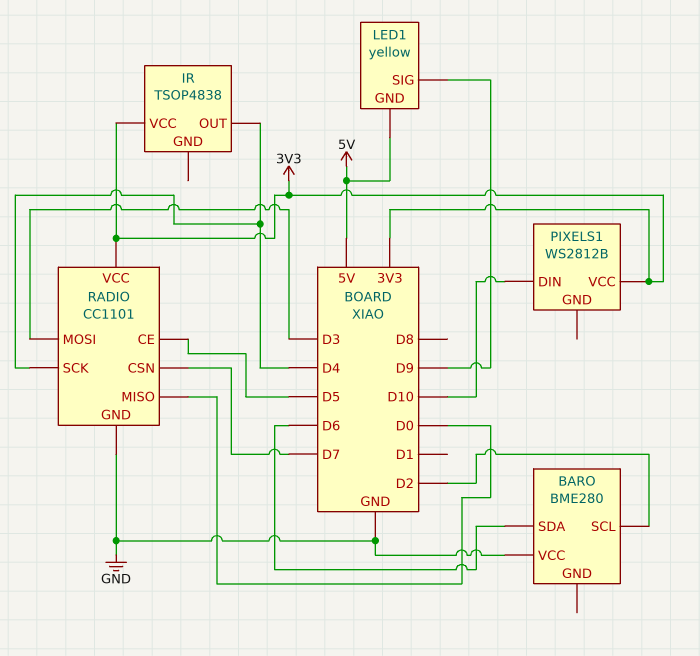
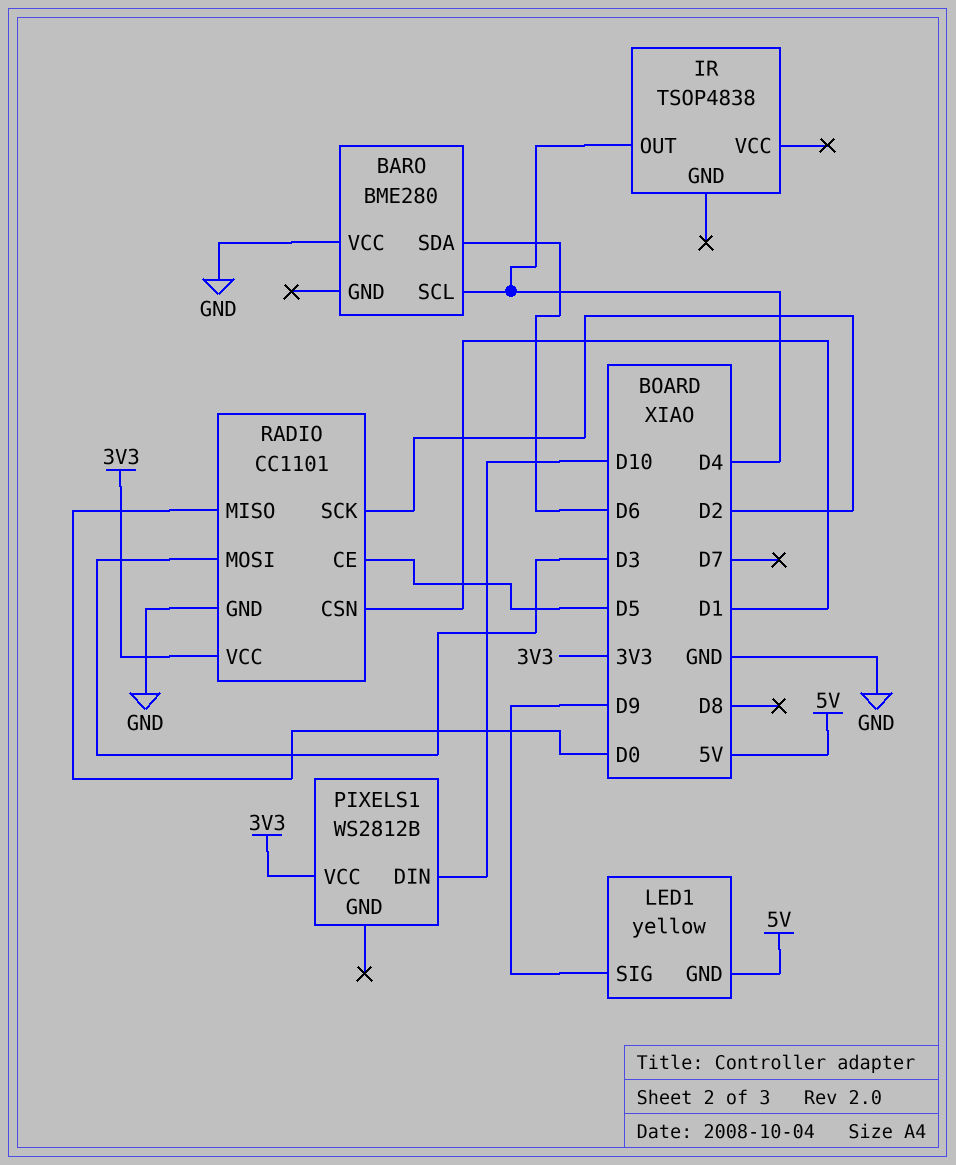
BARO pin SCL: D2 -> D4
IR pin VCC: 3V3 -> none
RADIO pin CSN: D7 -> D1
RADIO pin SCK: D4 -> D2

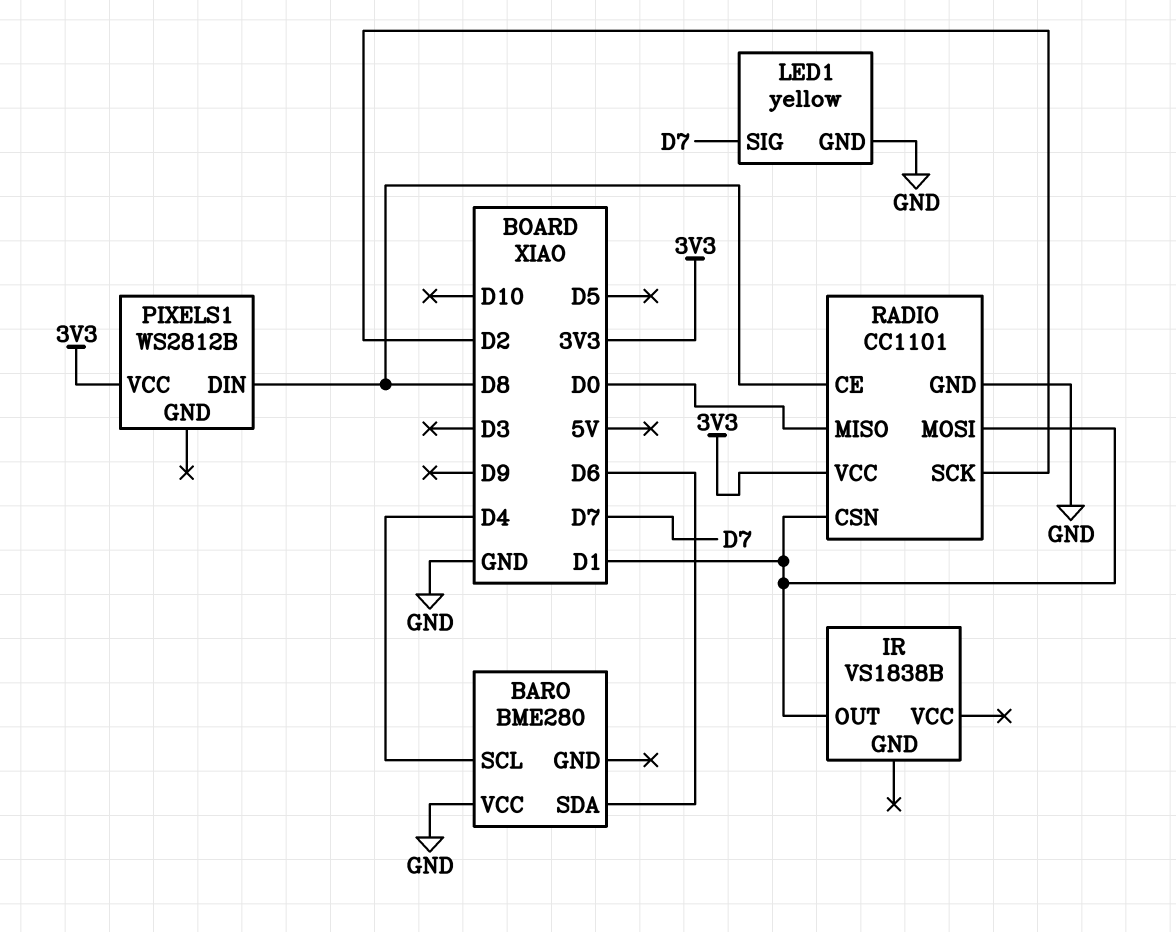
IR: TSOP4838 -> VS1838B
IR pin OUT: D4 -> D1
LED1 pin GND: 5V -> GND
LED1 pin SIG: D9 -> D7
PIXELS1 pin DIN: D10 -> D8
RADIO pin CE: D5 -> D8
RADIO pin MOSI: D3 -> D1

